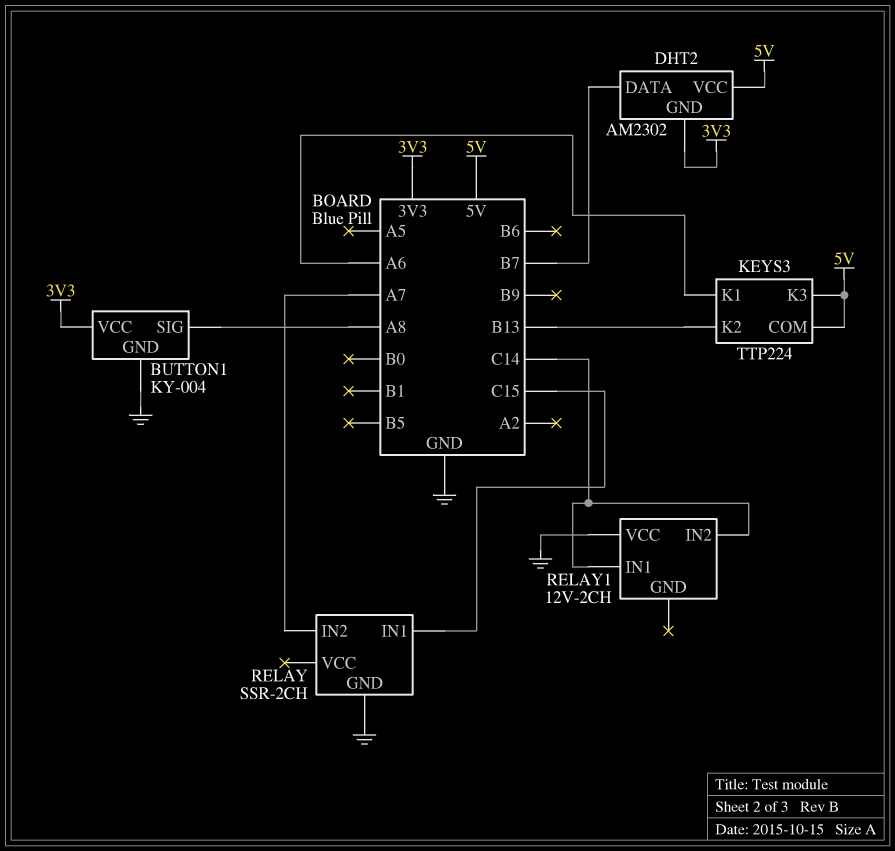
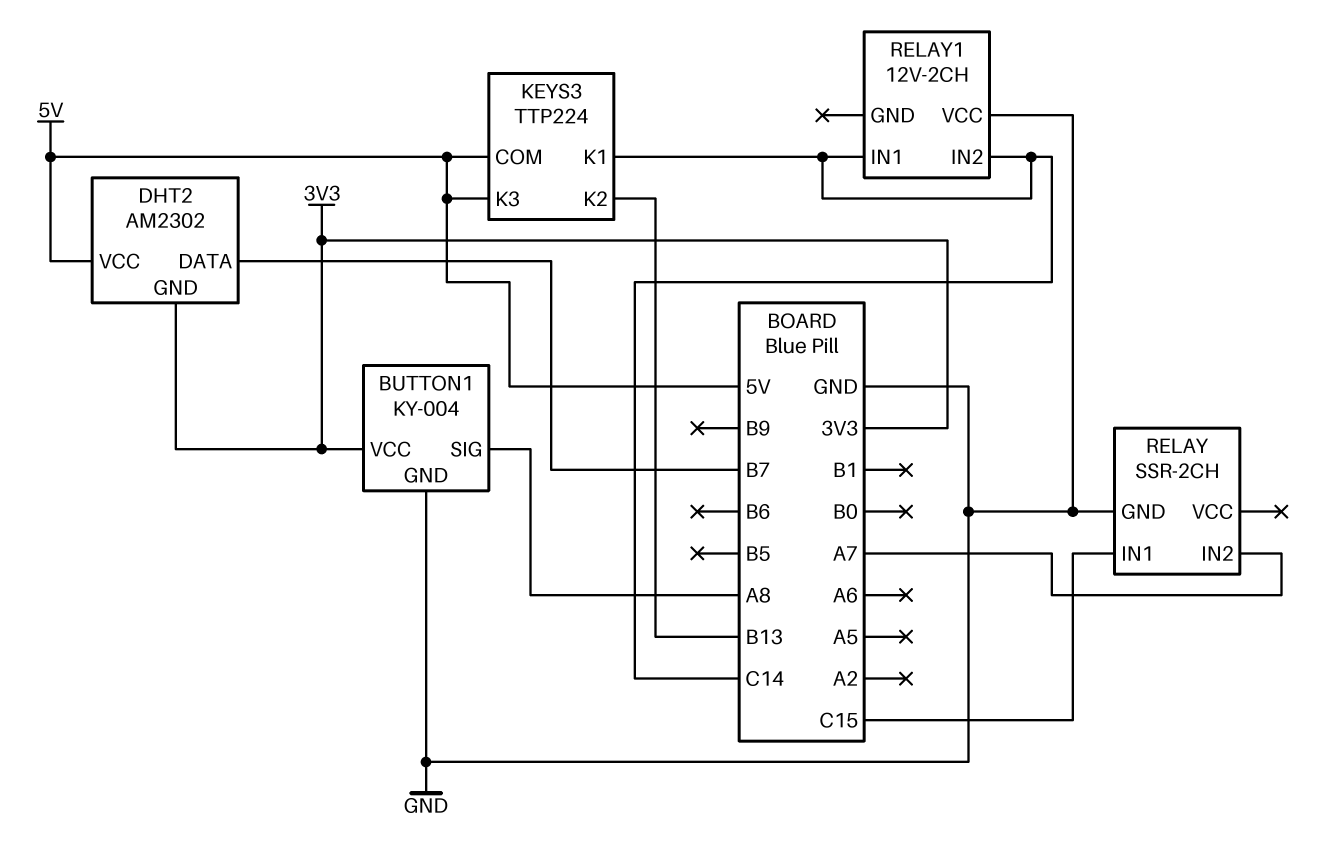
KEYS3 pin K1: A6 -> C14

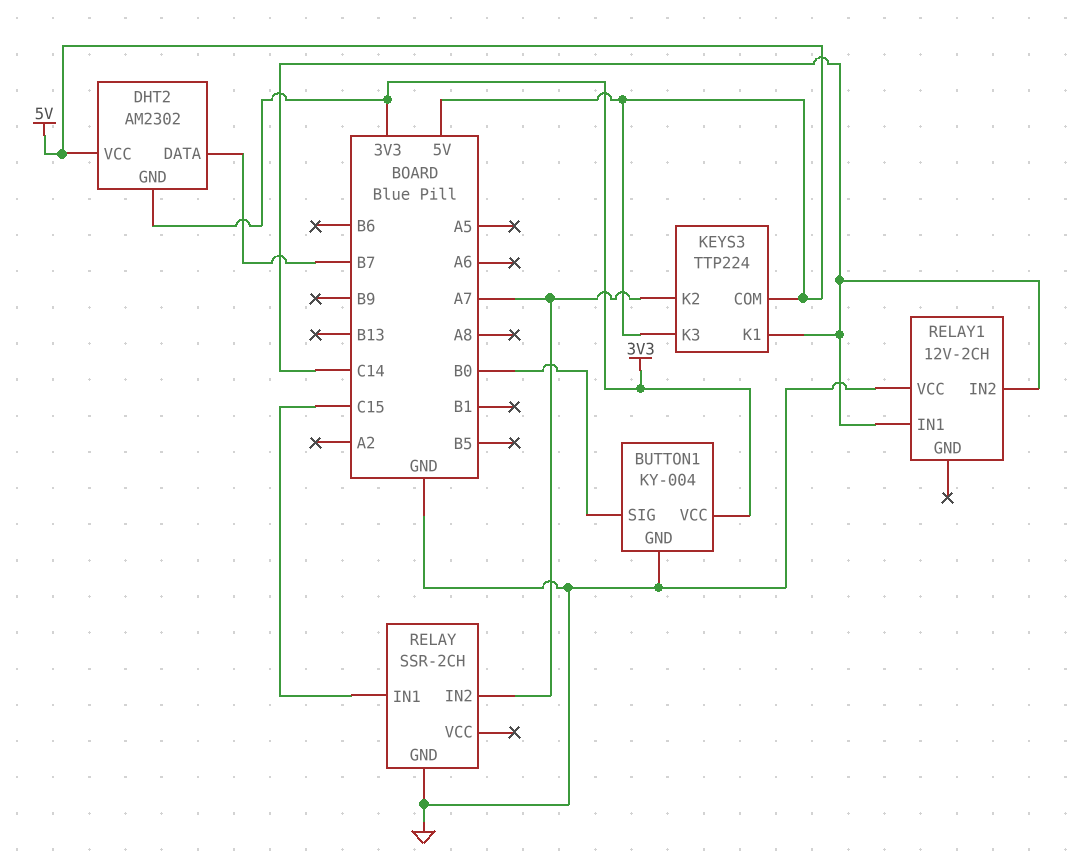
BUTTON1 pin SIG: A8 -> B0
KEYS3 pin K2: B13 -> A7

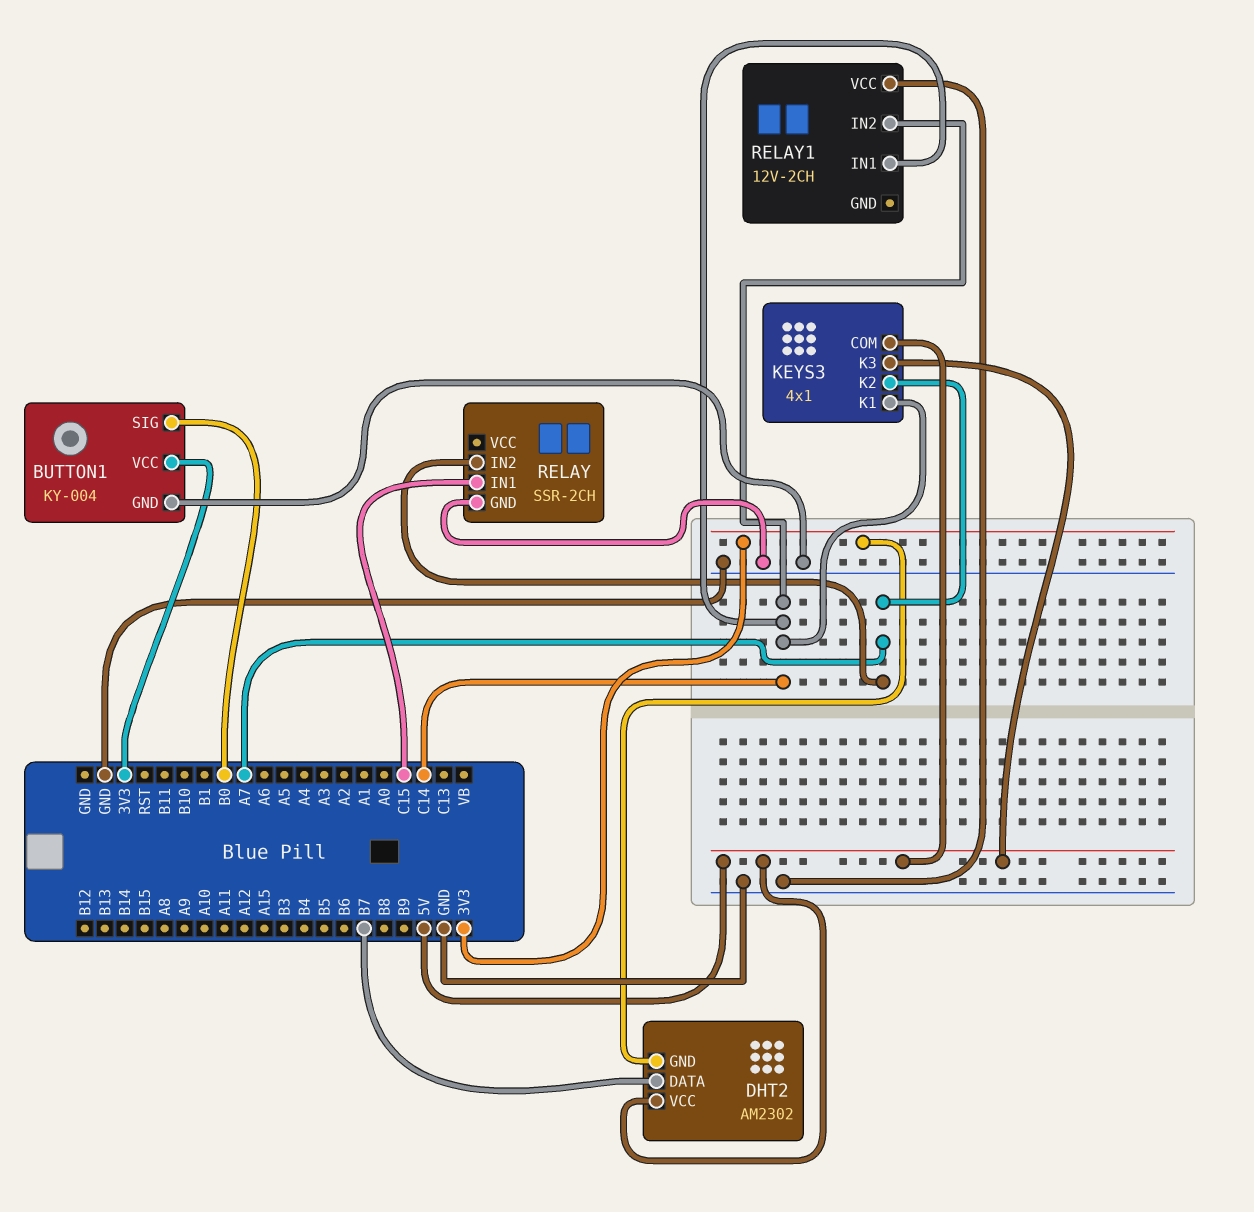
KEYS3: TTP224 -> 4x1

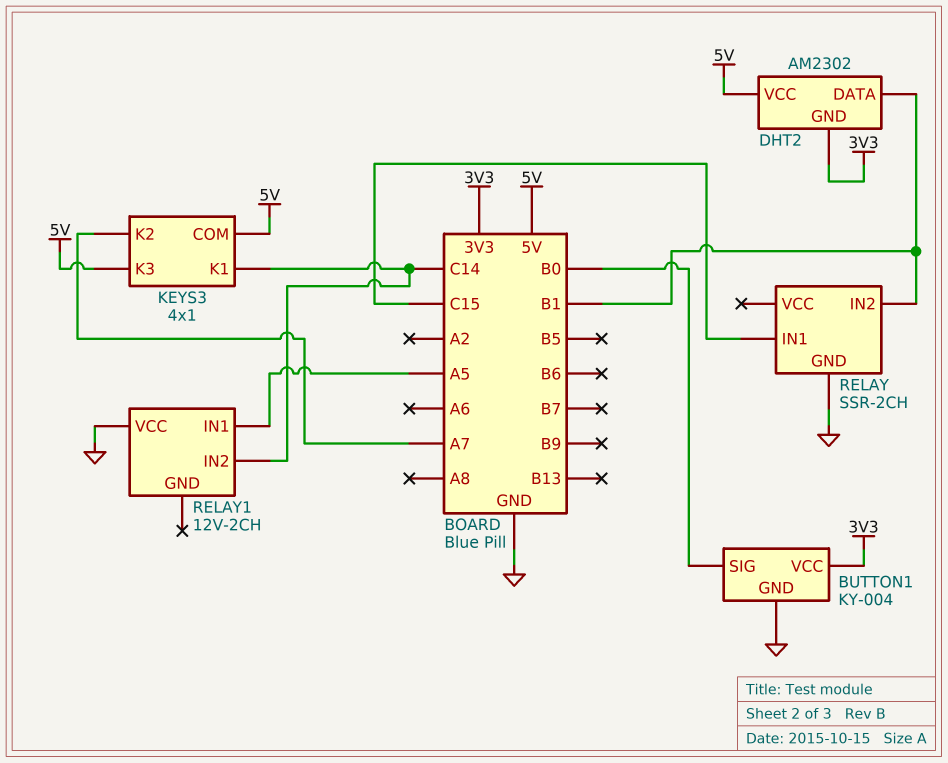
DHT2 pin DATA: B7 -> B1
RELAY pin IN2: A7 -> B1
RELAY1 pin IN1: C14 -> A5

